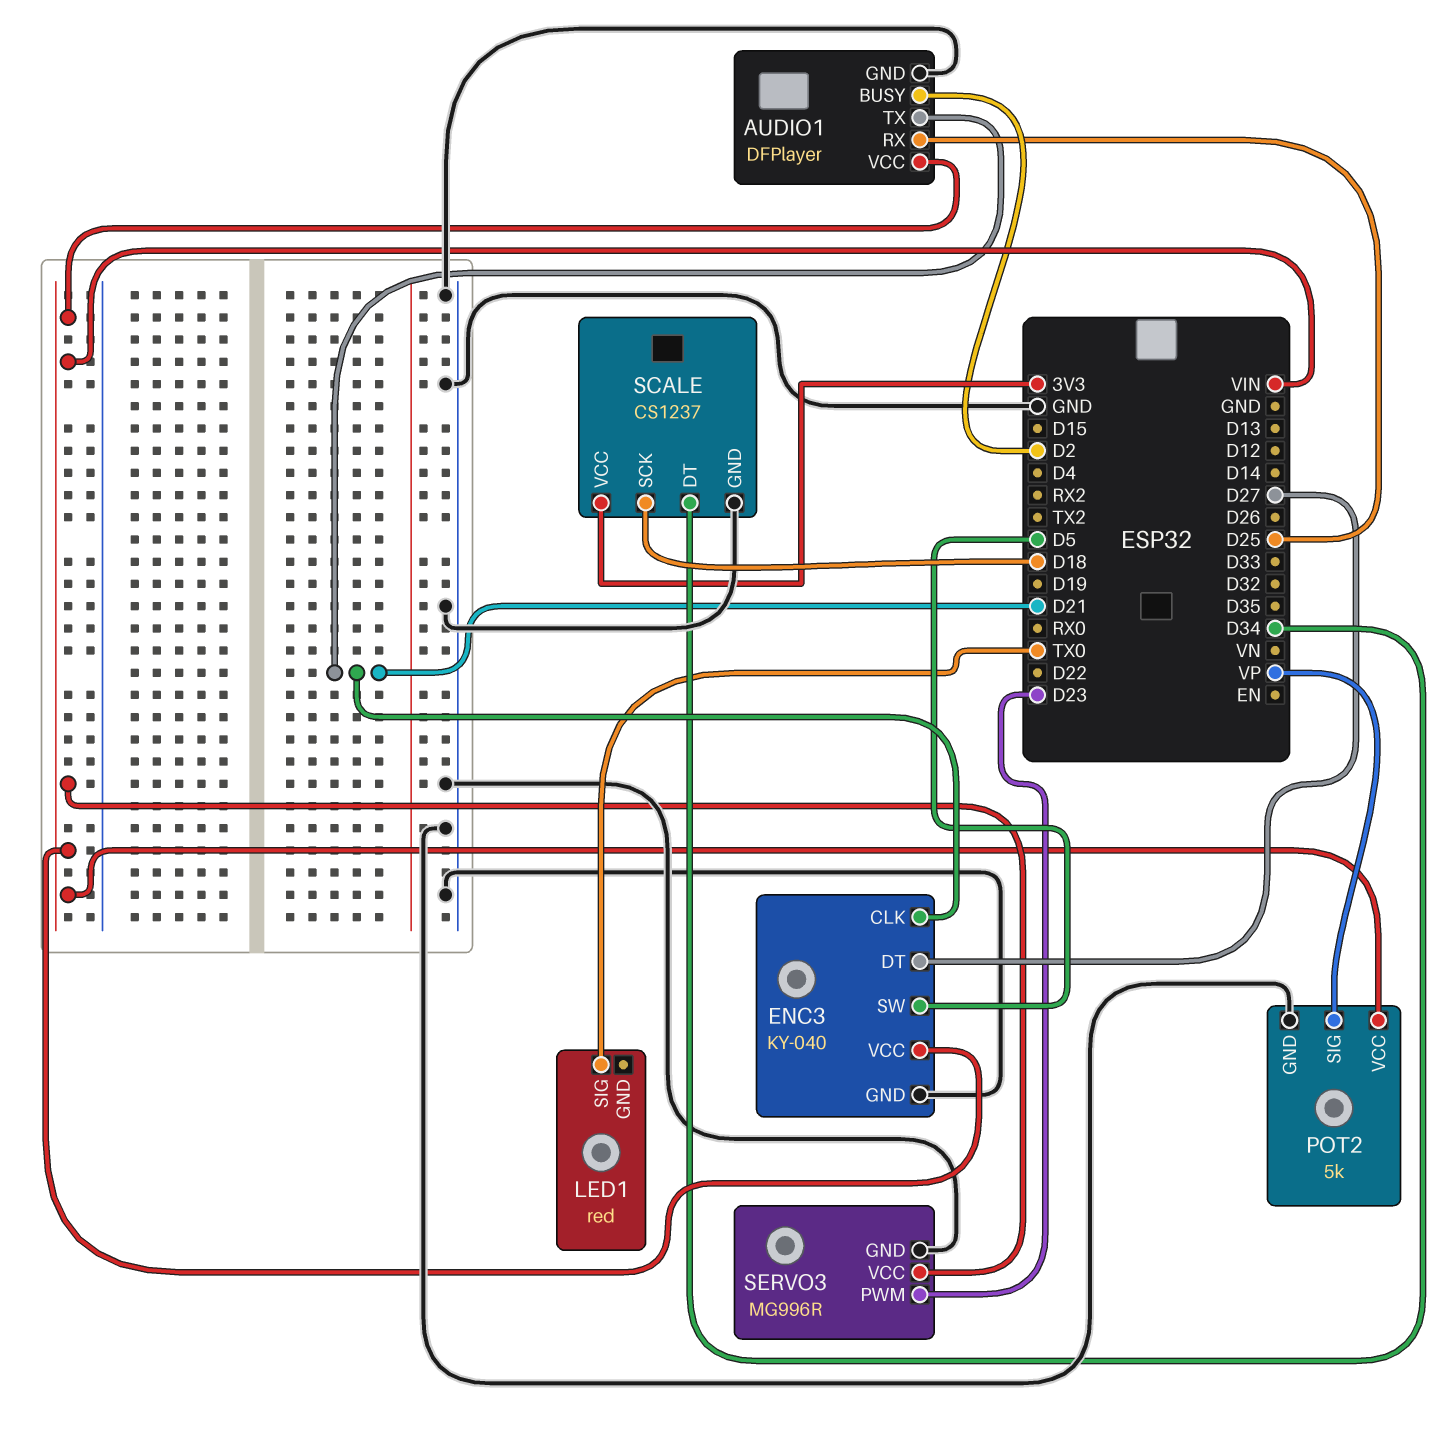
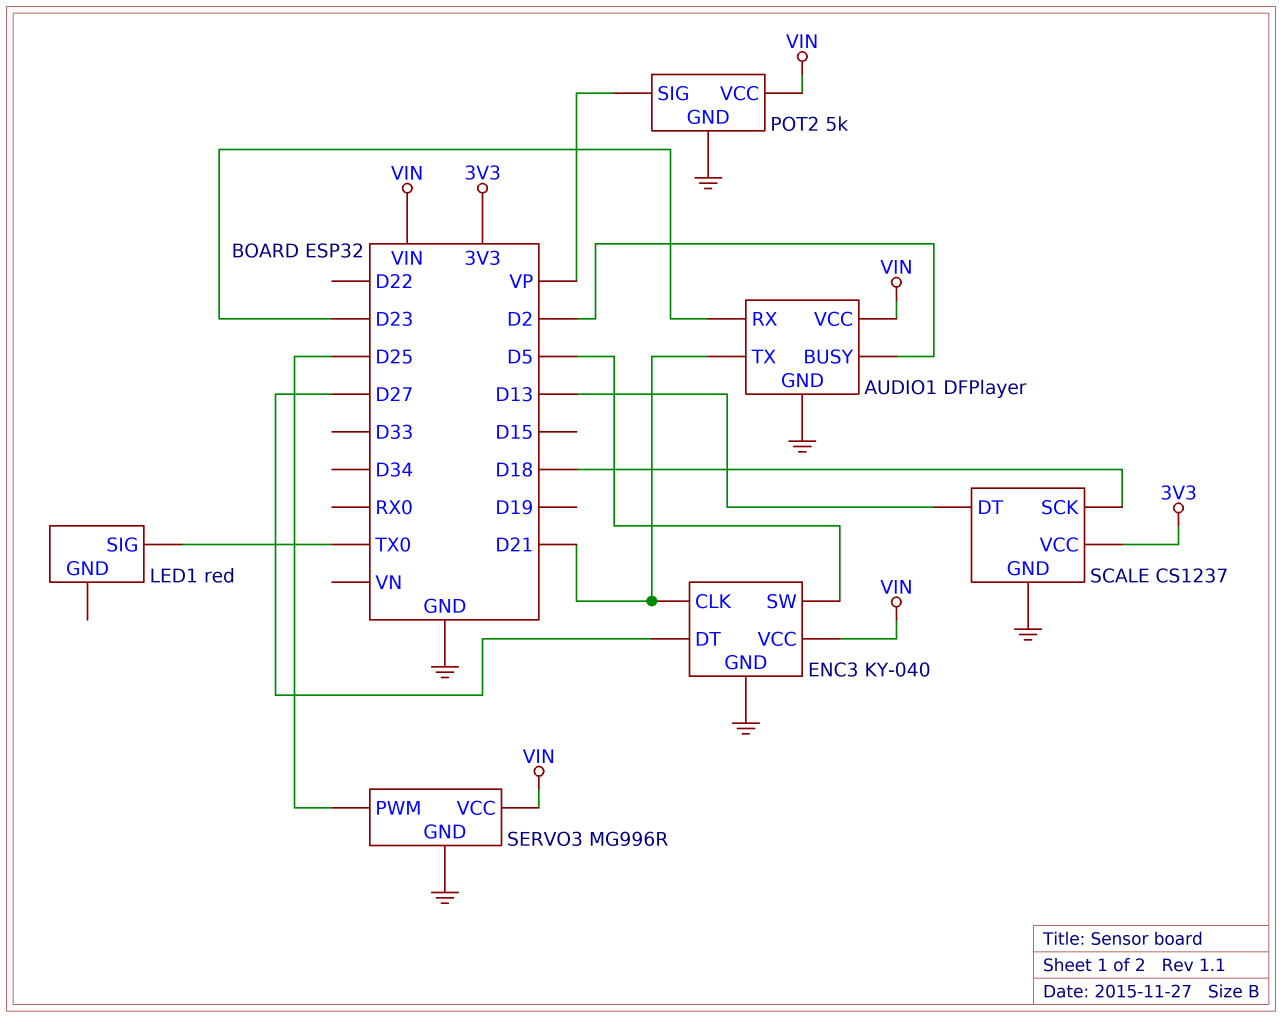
AUDIO1 pin RX: D25 -> D23
SCALE pin DT: D34 -> D13
SERVO3 pin PWM: D23 -> D25

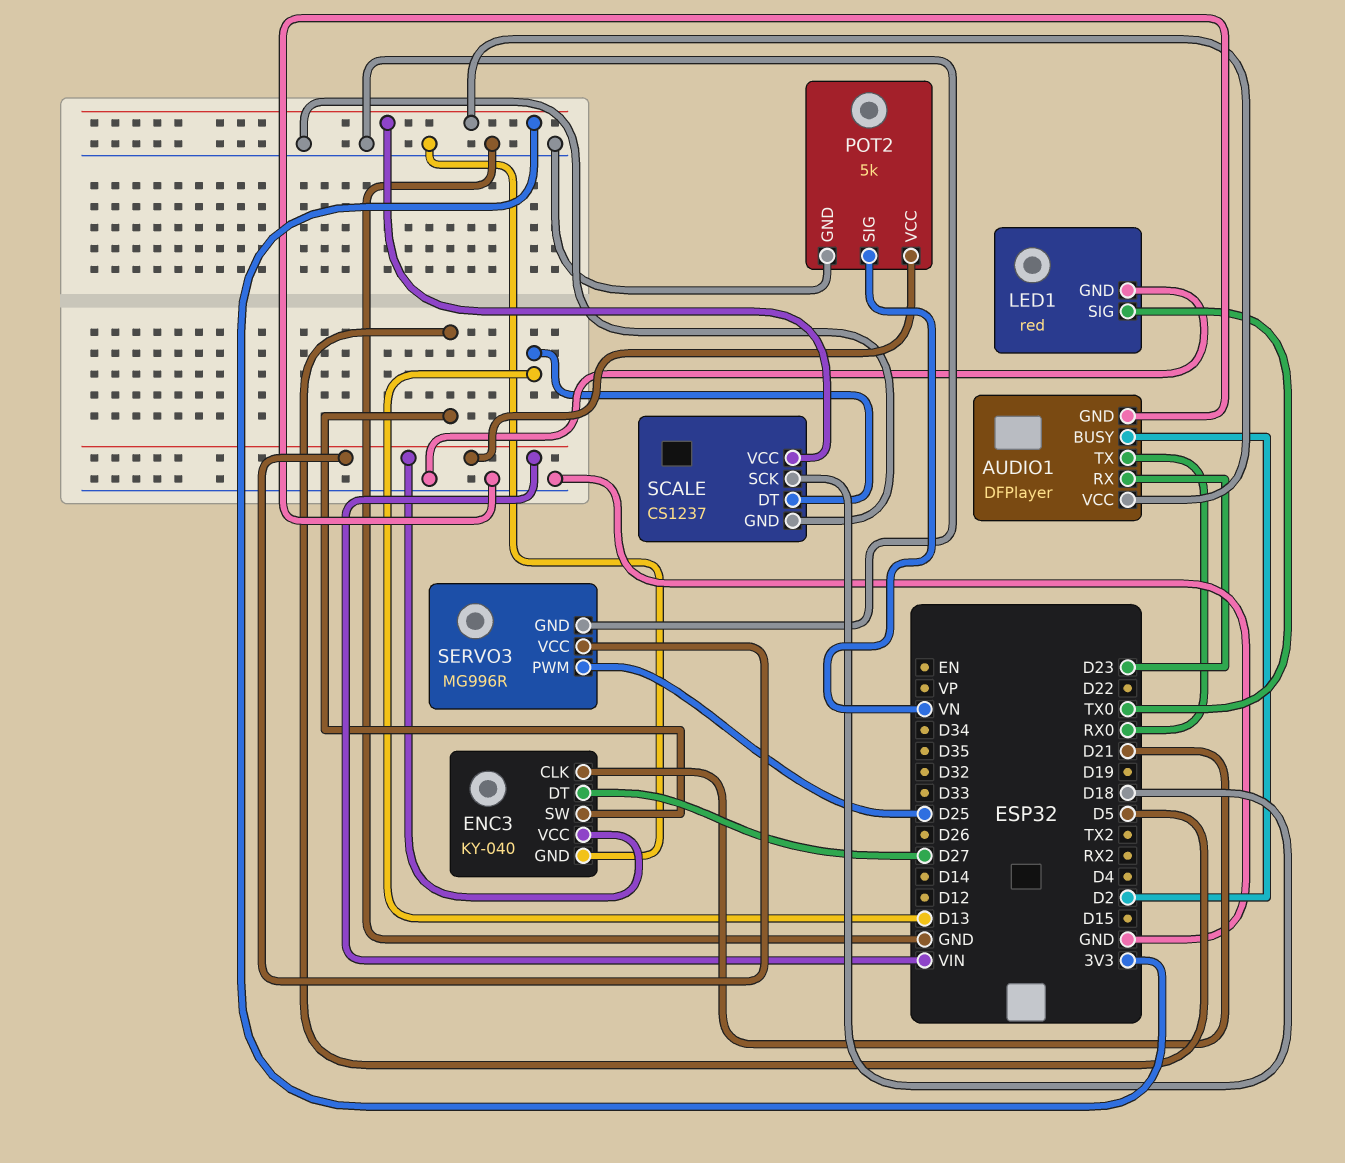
AUDIO1 pin TX: D21 -> RX0
AUDIO1 pin VCC: VIN -> 3V3
LED1 pin GND: none -> GND
POT2 pin SIG: VP -> VN

